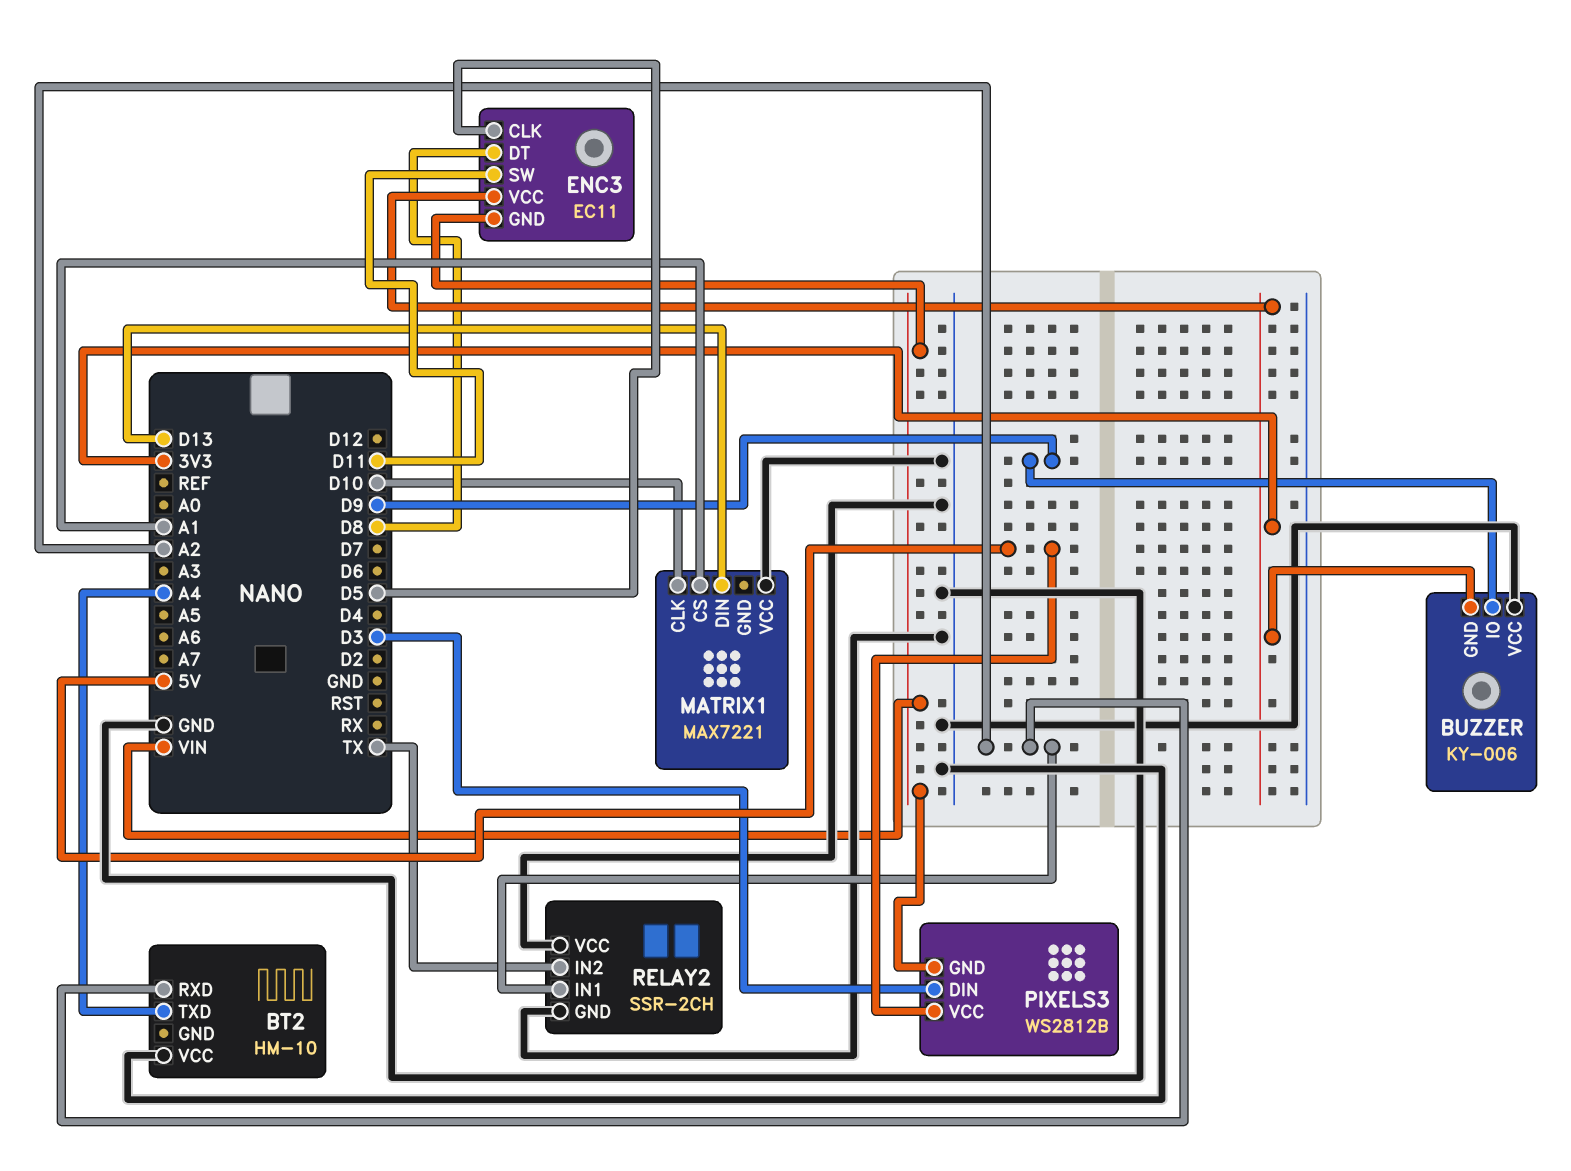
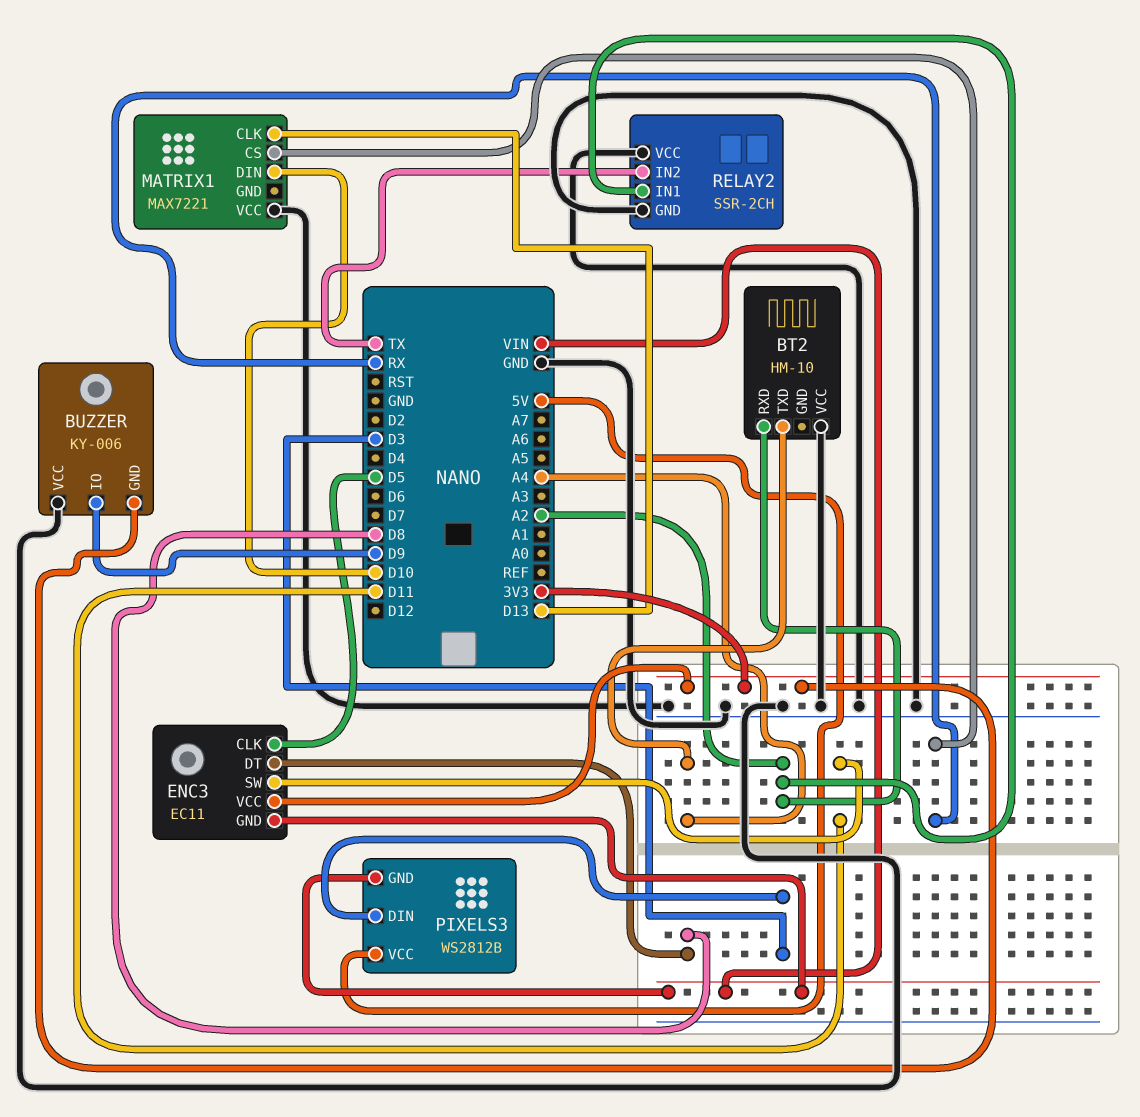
MATRIX1 pin CLK: D10 -> D13
MATRIX1 pin CS: A1 -> RX
MATRIX1 pin DIN: D13 -> D10

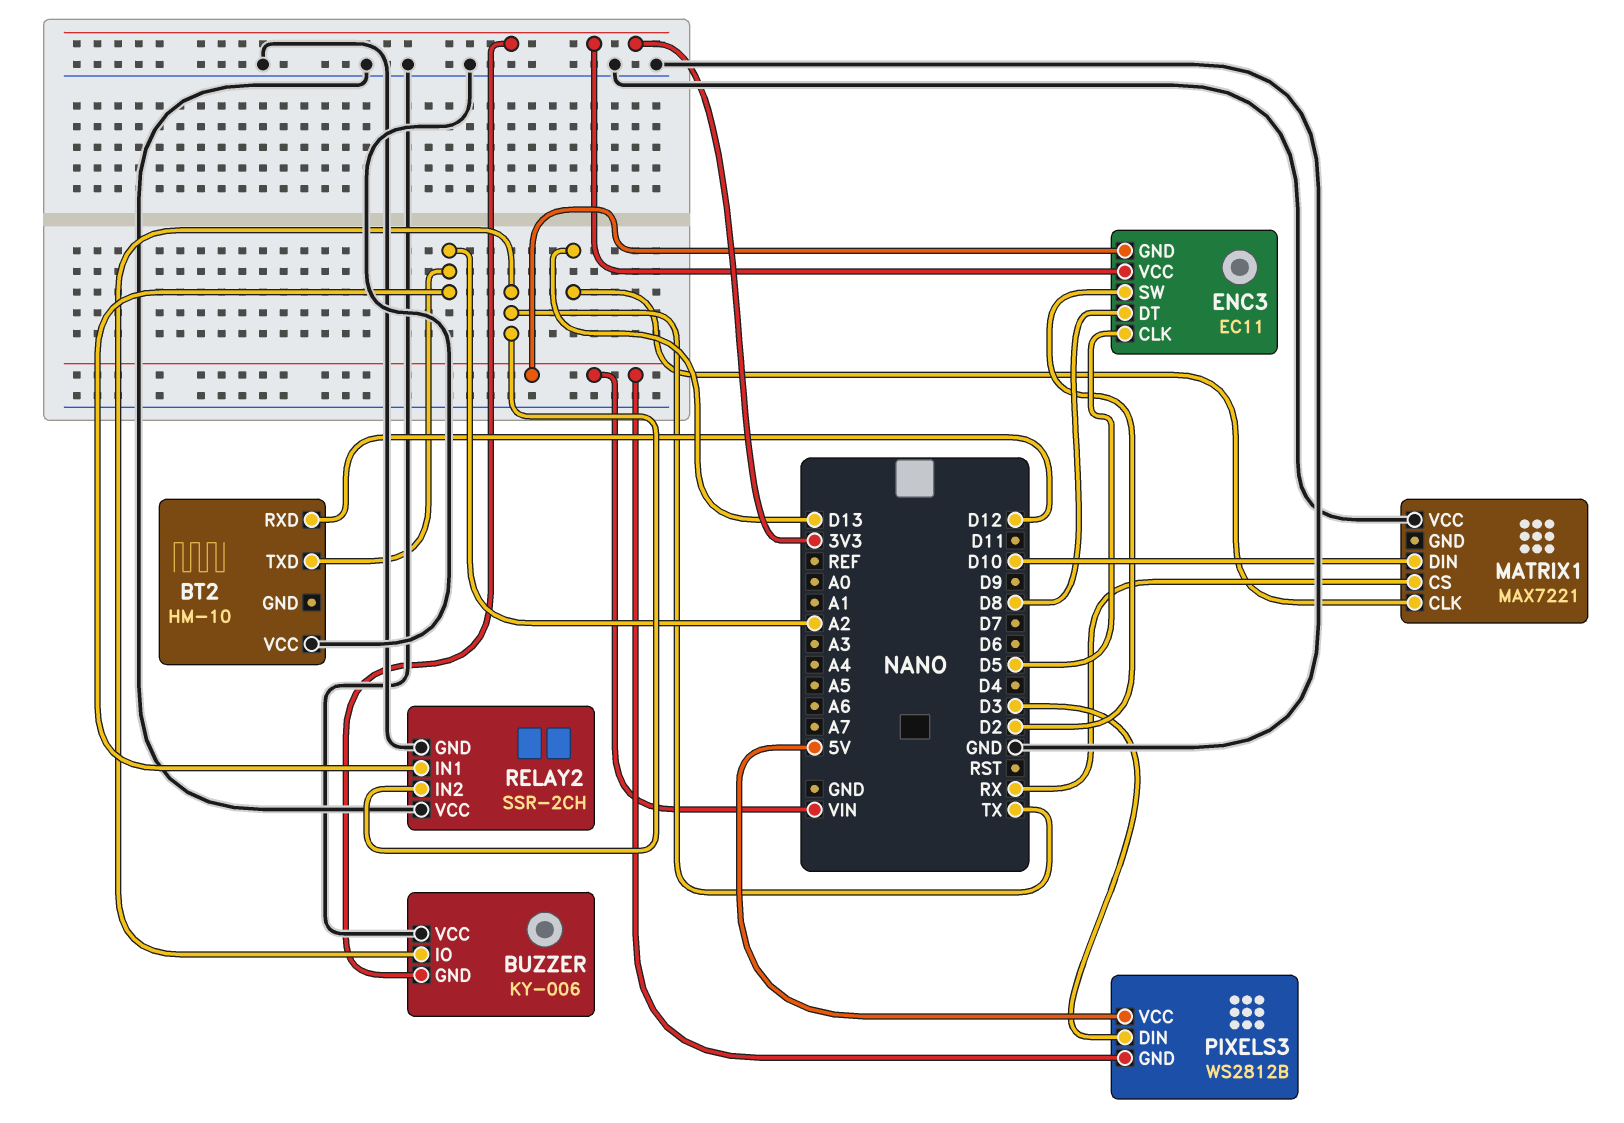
BT2 pin RXD: A2 -> D12
BT2 pin TXD: A4 -> A2
BUZZER pin IO: D9 -> TX
ENC3 pin SW: D11 -> D2

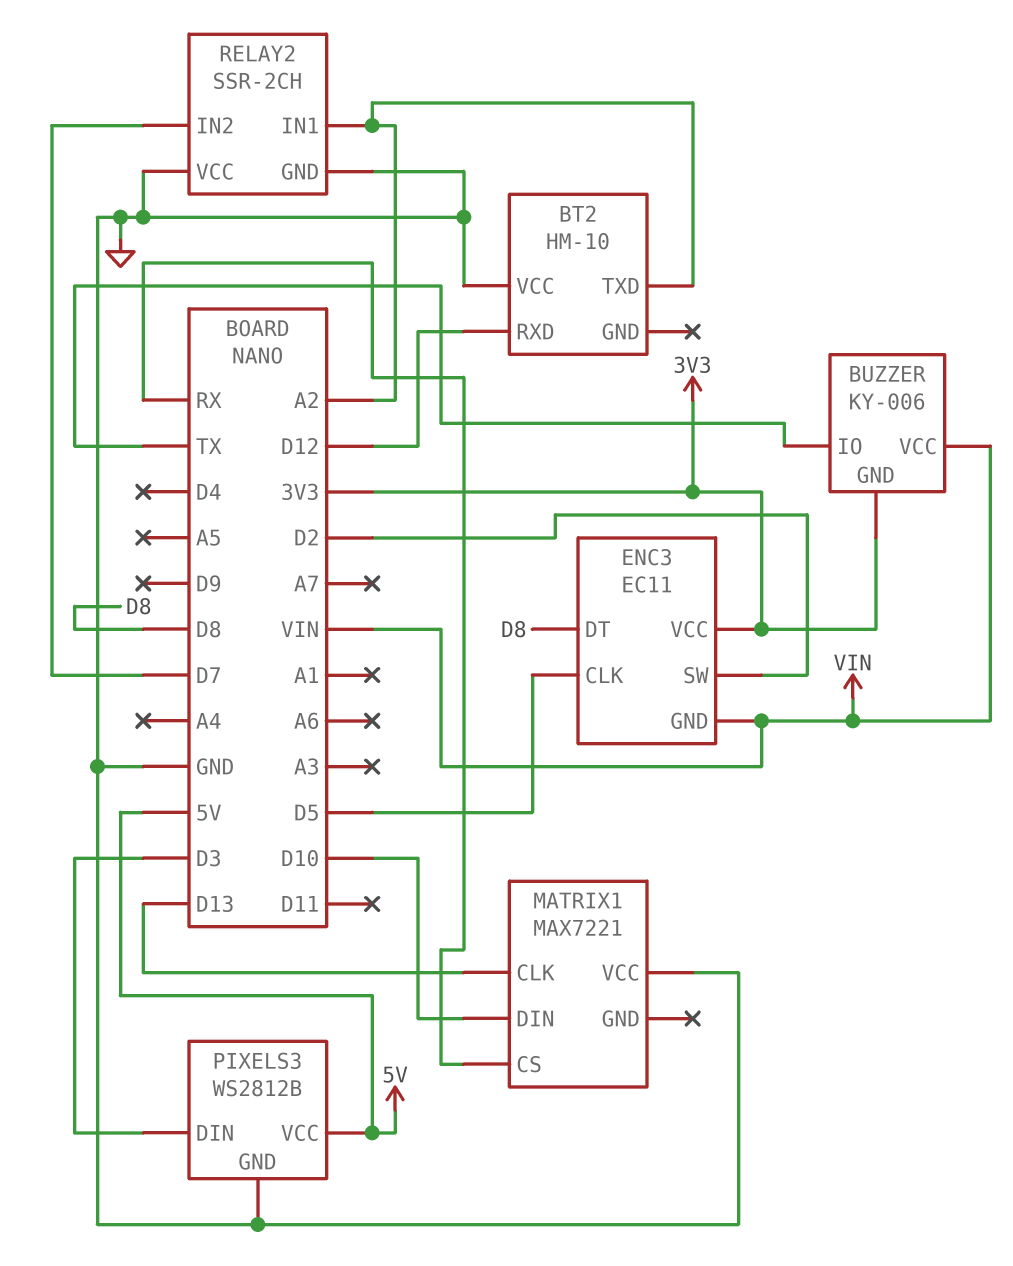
BUZZER pin VCC: GND -> VIN
PIXELS3 pin GND: VIN -> GND
RELAY2 pin IN2: TX -> D7

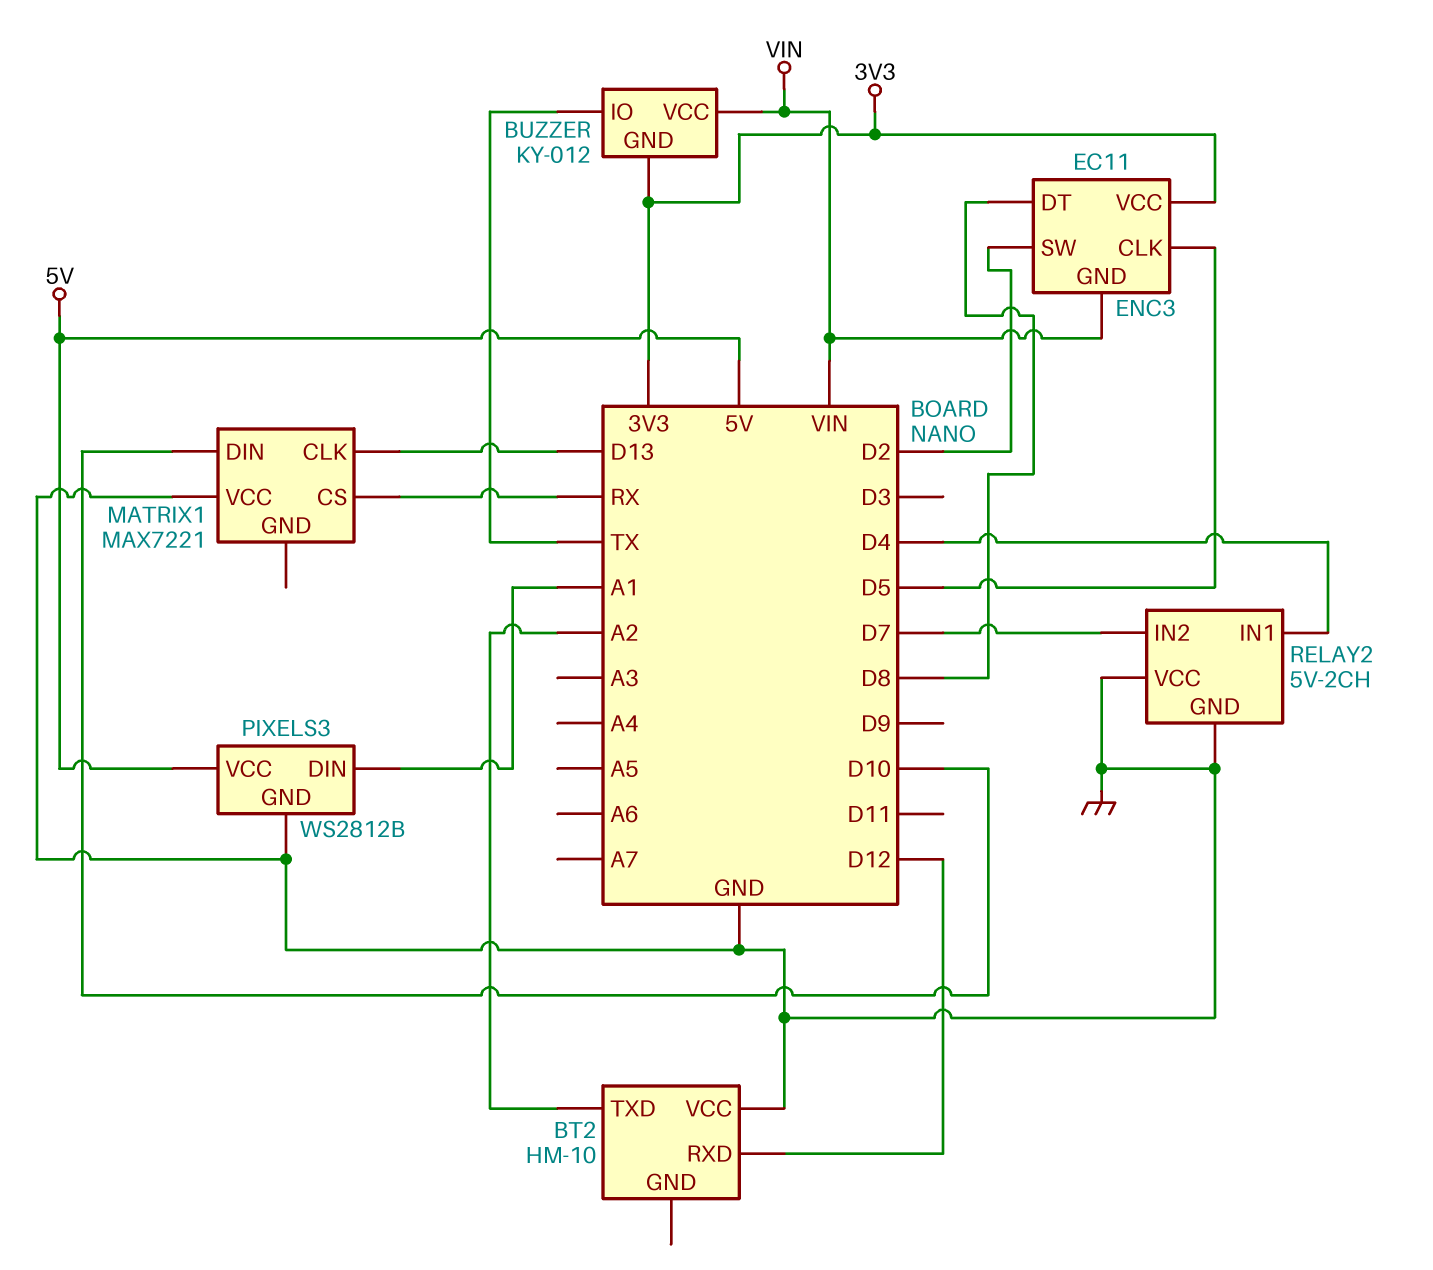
BUZZER: KY-006 -> KY-012
PIXELS3 pin DIN: D3 -> A1
RELAY2: SSR-2CH -> 5V-2CH
RELAY2 pin IN1: A2 -> D4

